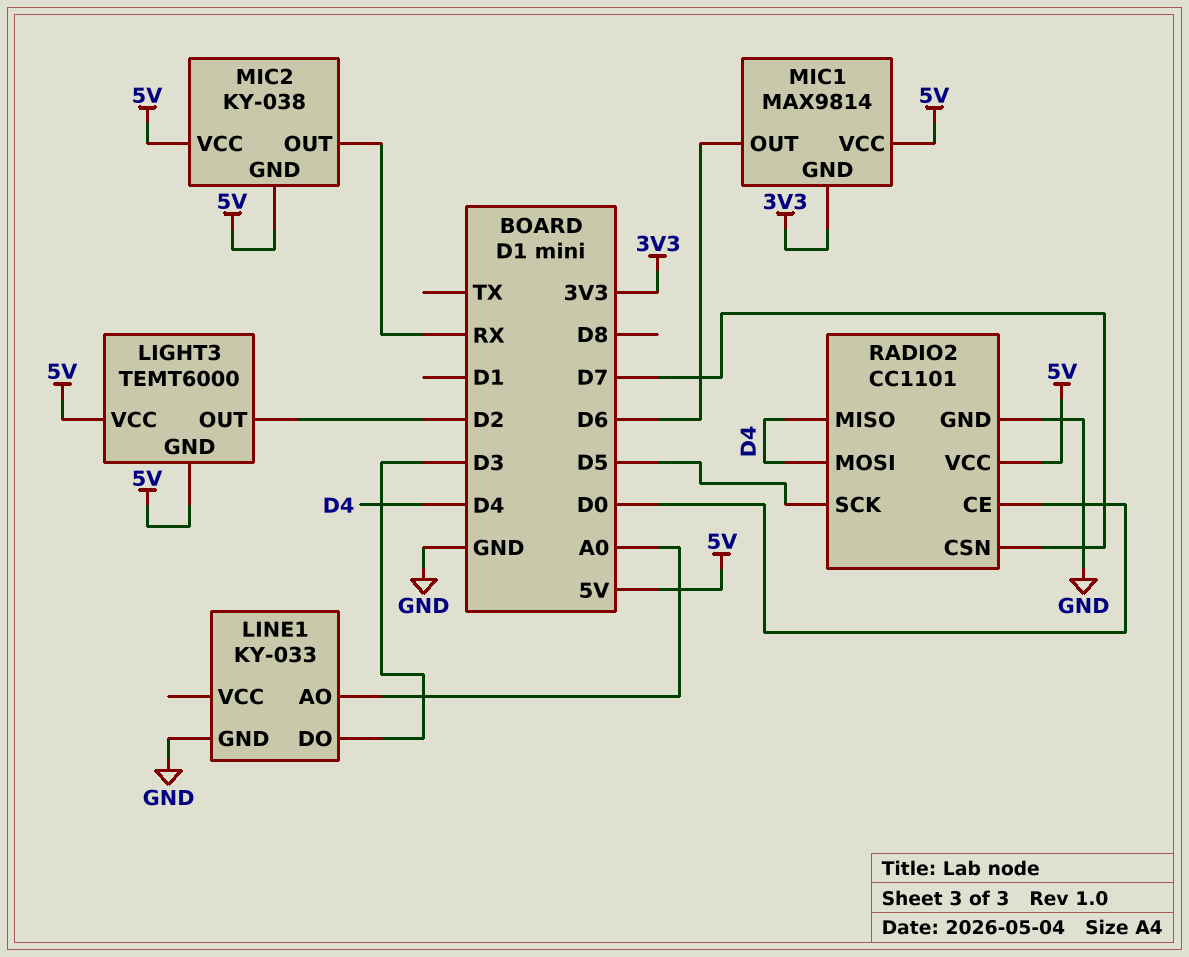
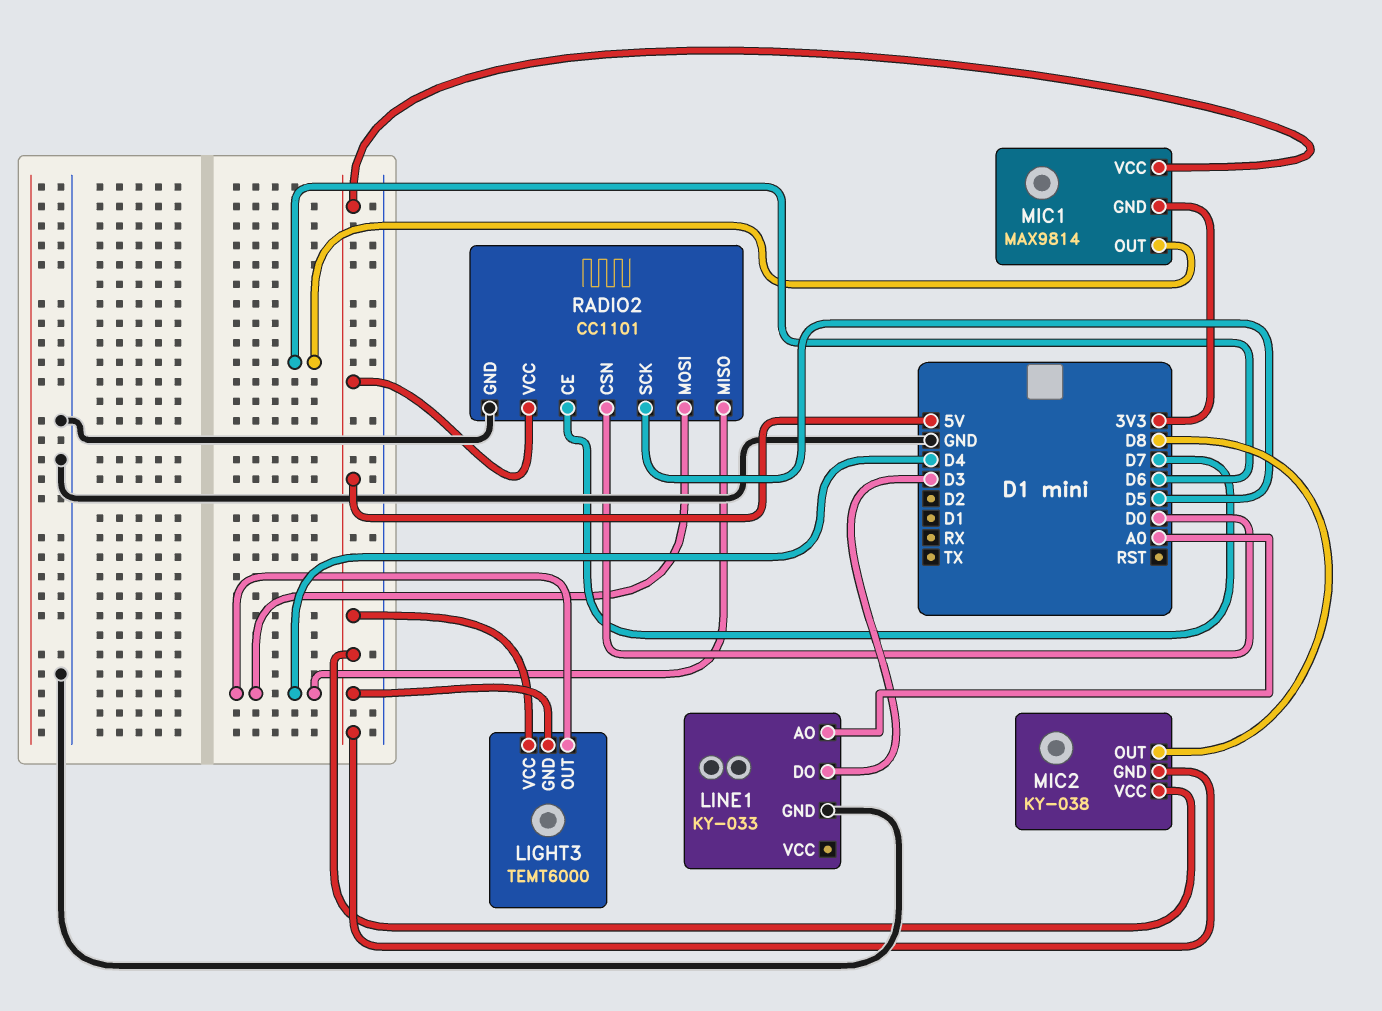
LIGHT3 pin OUT: D2 -> D4
MIC2 pin OUT: RX -> D8
RADIO2 pin CE: D0 -> D7
RADIO2 pin CSN: D7 -> D0

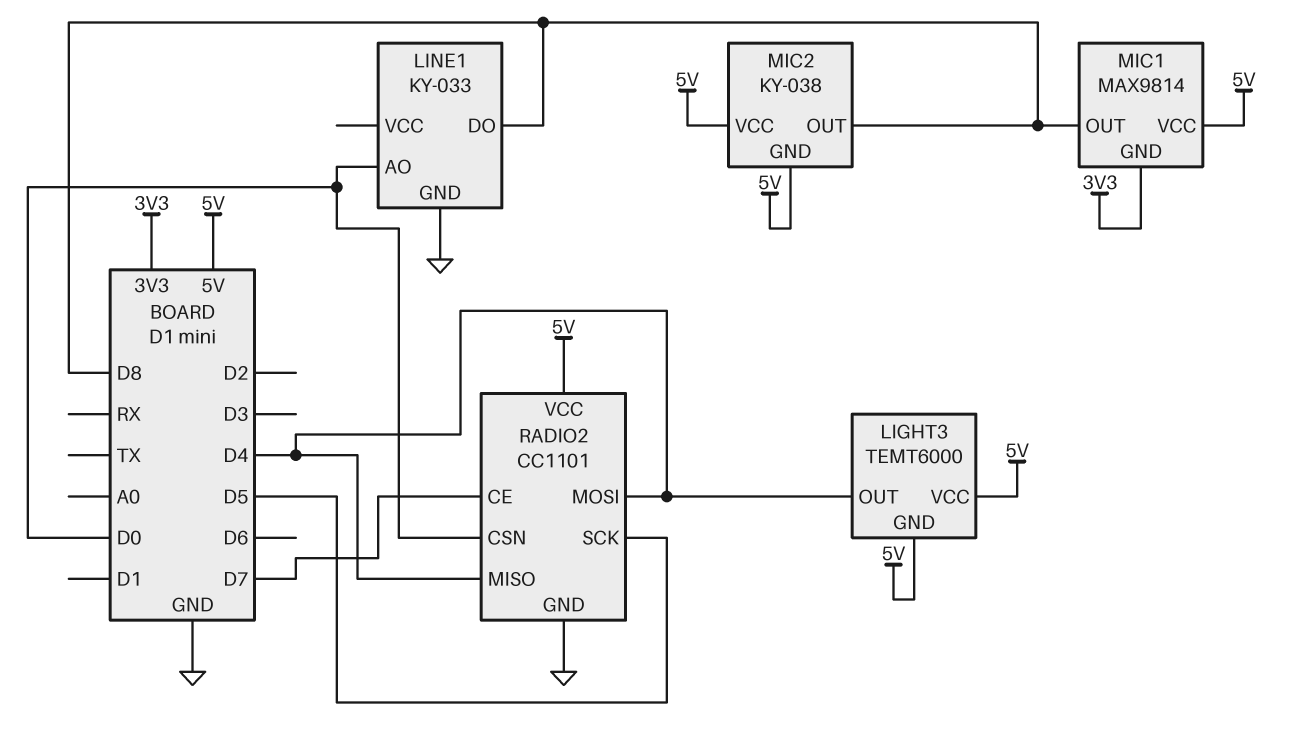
LINE1 pin AO: A0 -> D0
LINE1 pin DO: D3 -> D8
MIC1 pin OUT: D6 -> D8

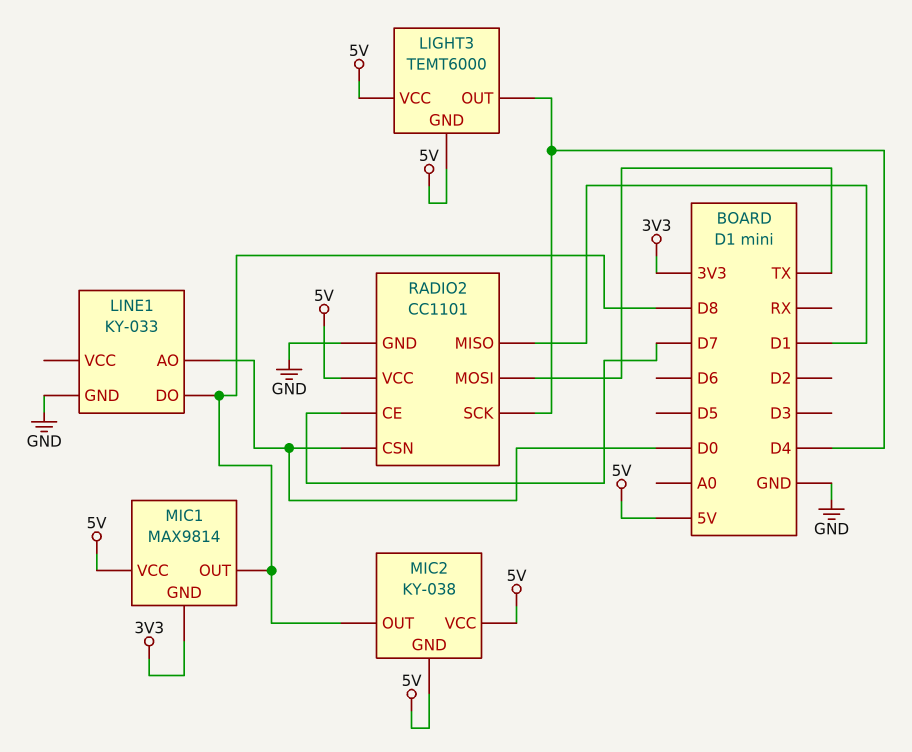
RADIO2 pin MISO: D4 -> D1
RADIO2 pin MOSI: D4 -> TX
RADIO2 pin SCK: D5 -> D4

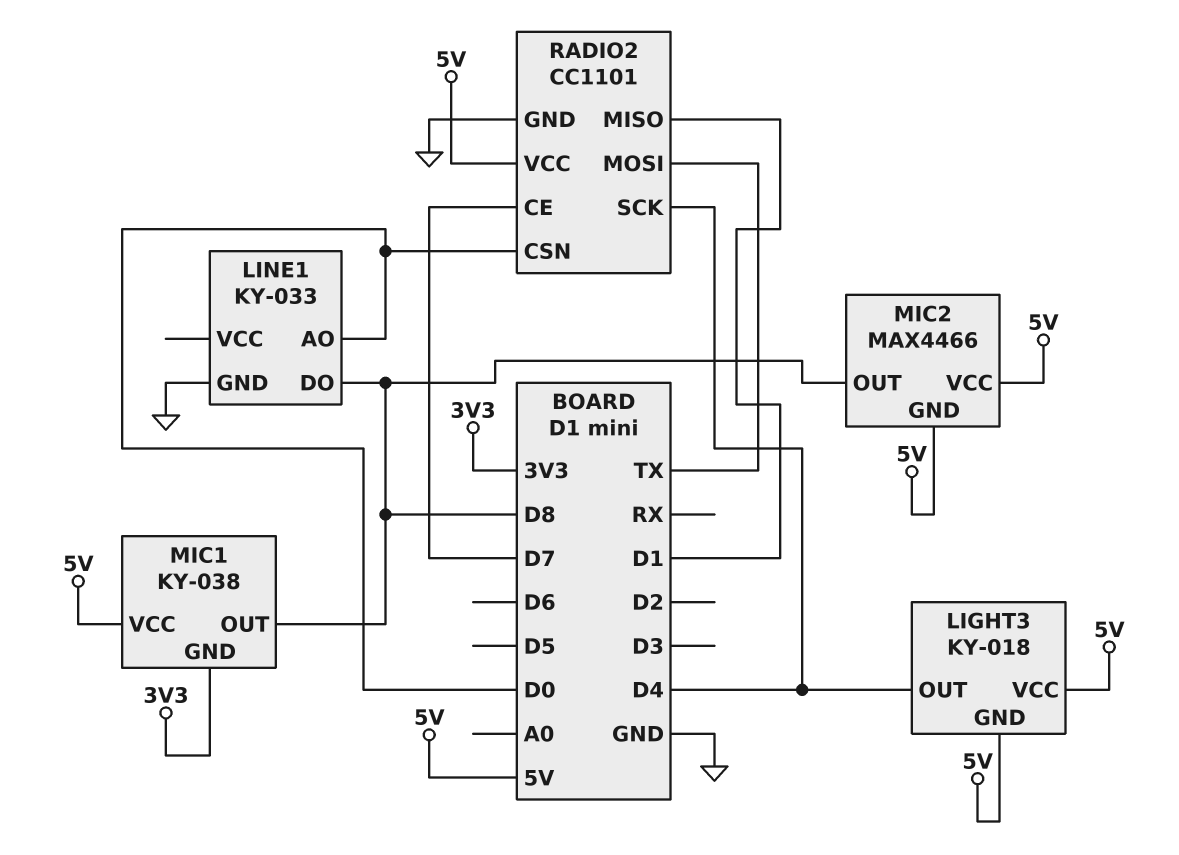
LIGHT3: TEMT6000 -> KY-018
MIC1: MAX9814 -> KY-038
MIC2: KY-038 -> MAX4466

